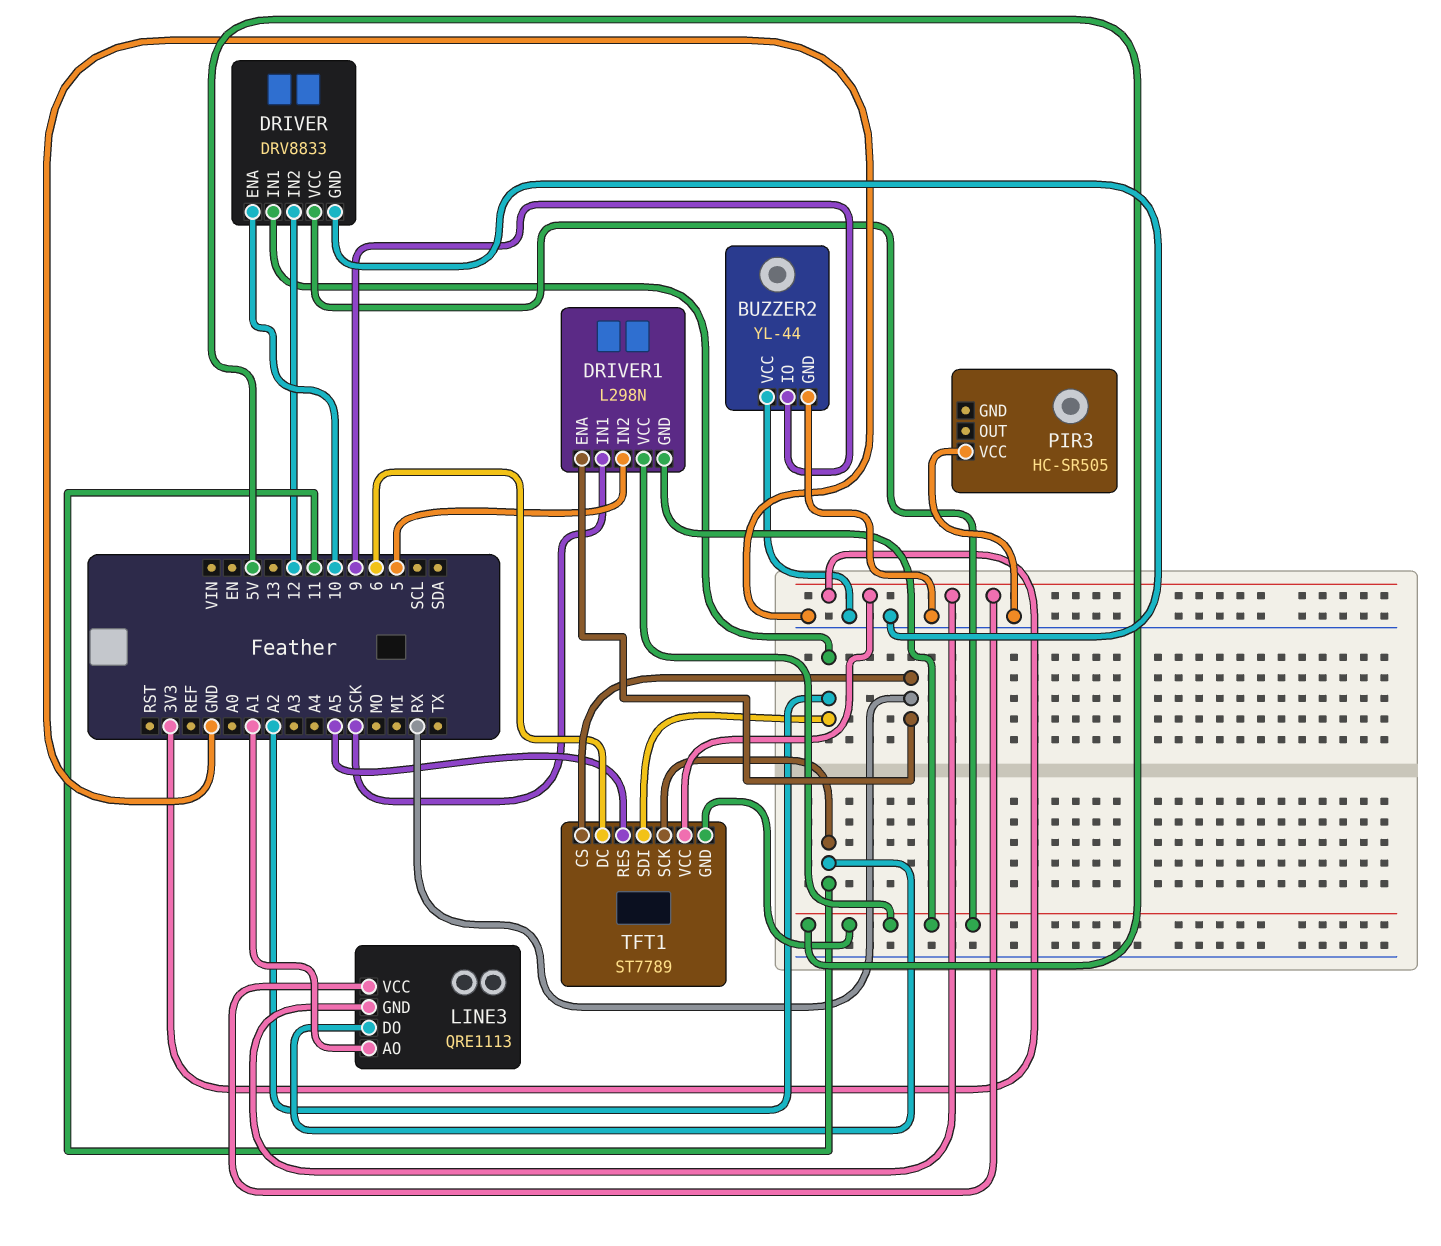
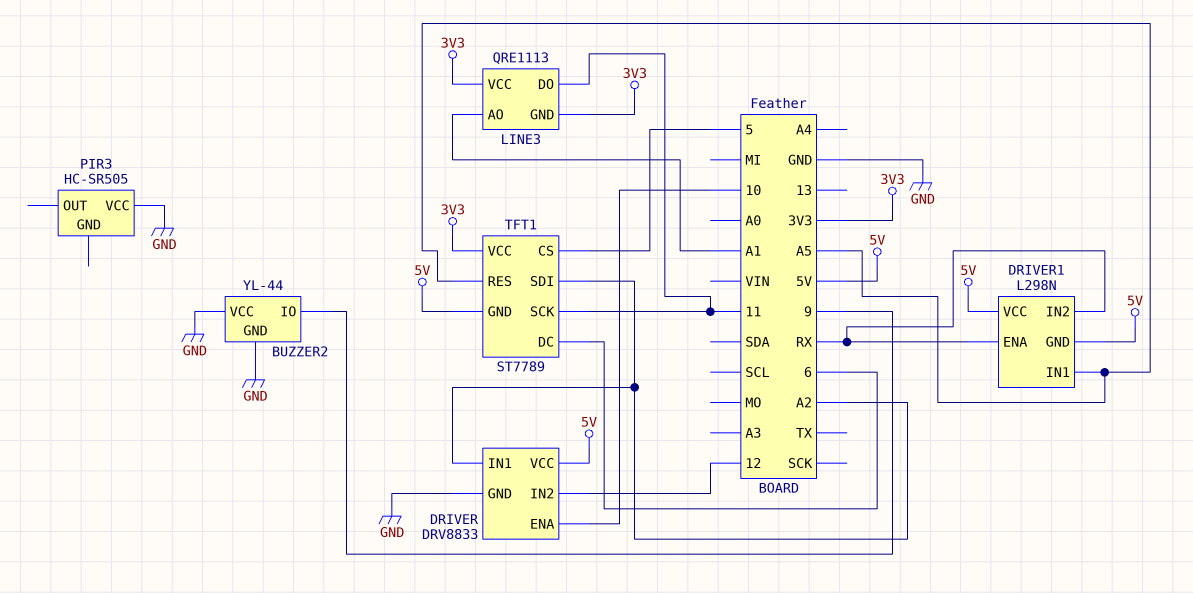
DRIVER1 pin IN1: SCK -> A5
DRIVER1 pin IN2: 5 -> RX
TFT1 pin CS: RX -> 5

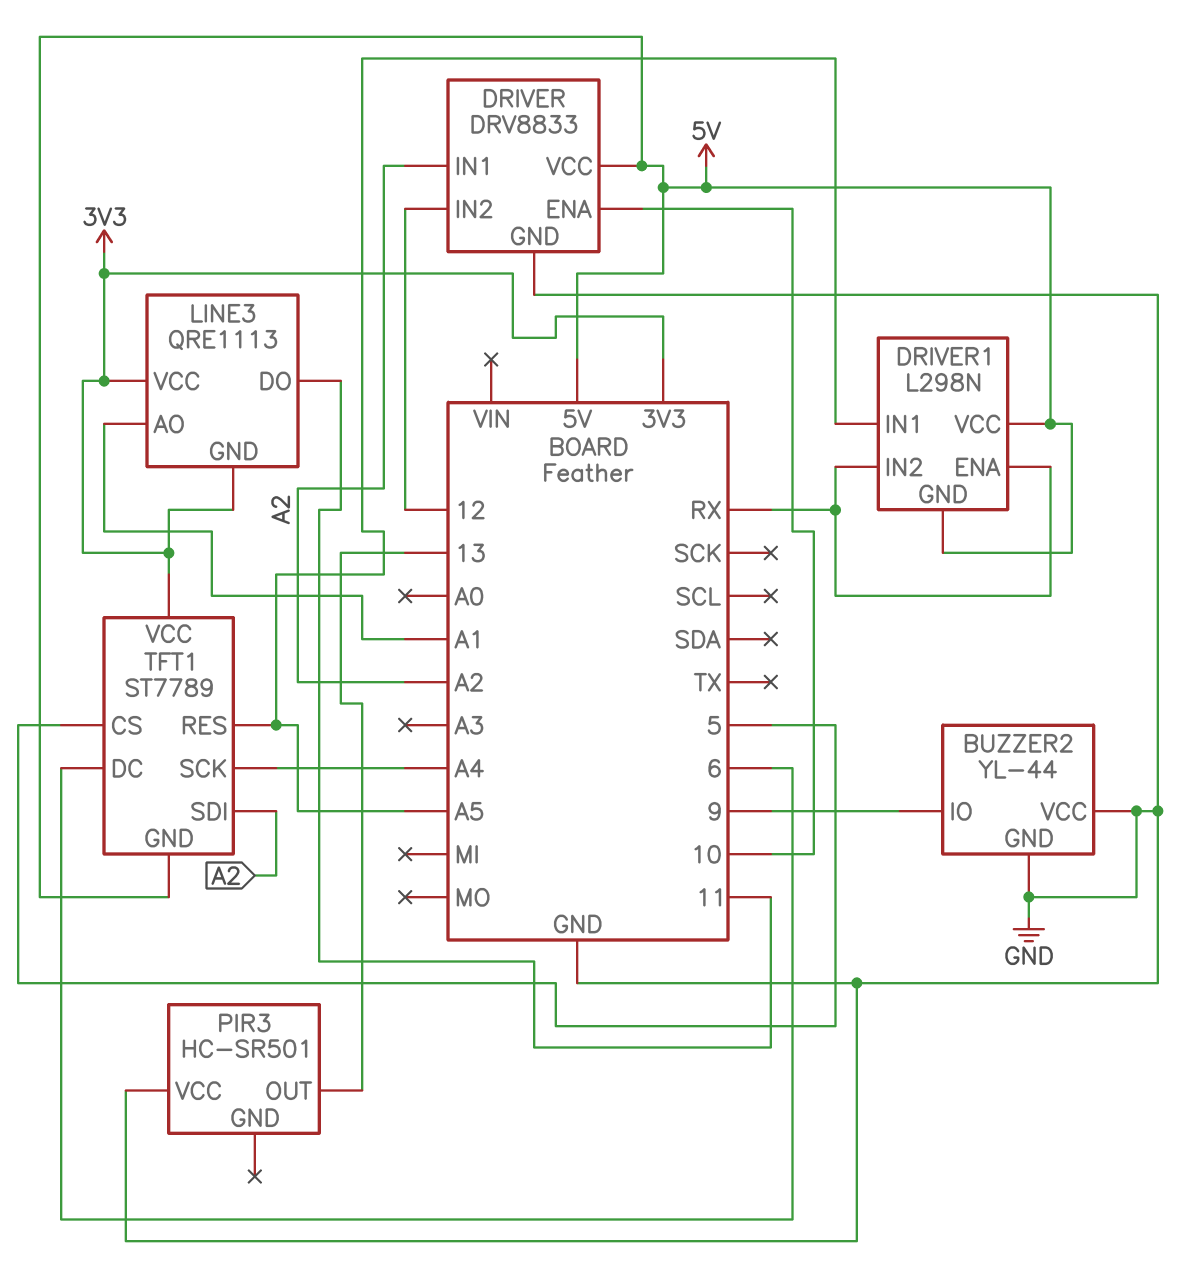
PIR3: HC-SR505 -> HC-SR501
PIR3 pin OUT: none -> 13
TFT1 pin SCK: 11 -> A4

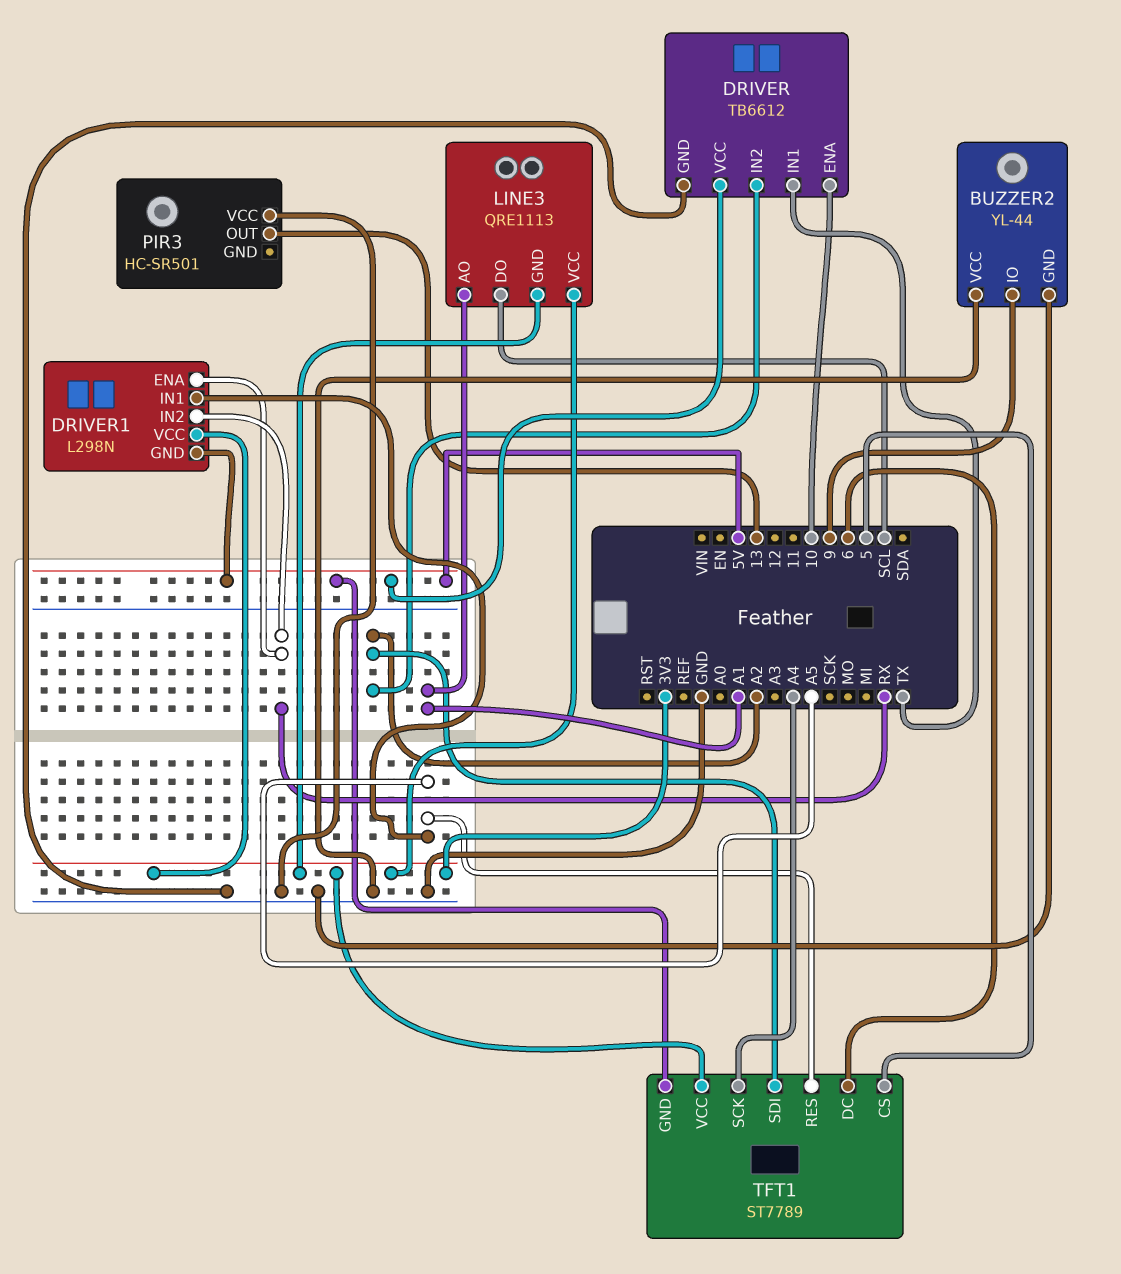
DRIVER: DRV8833 -> TB6612
DRIVER pin IN1: A2 -> TX
DRIVER pin IN2: 12 -> A2
DRIVER1 pin VCC: 5V -> 3V3
LINE3 pin DO: 11 -> SCL

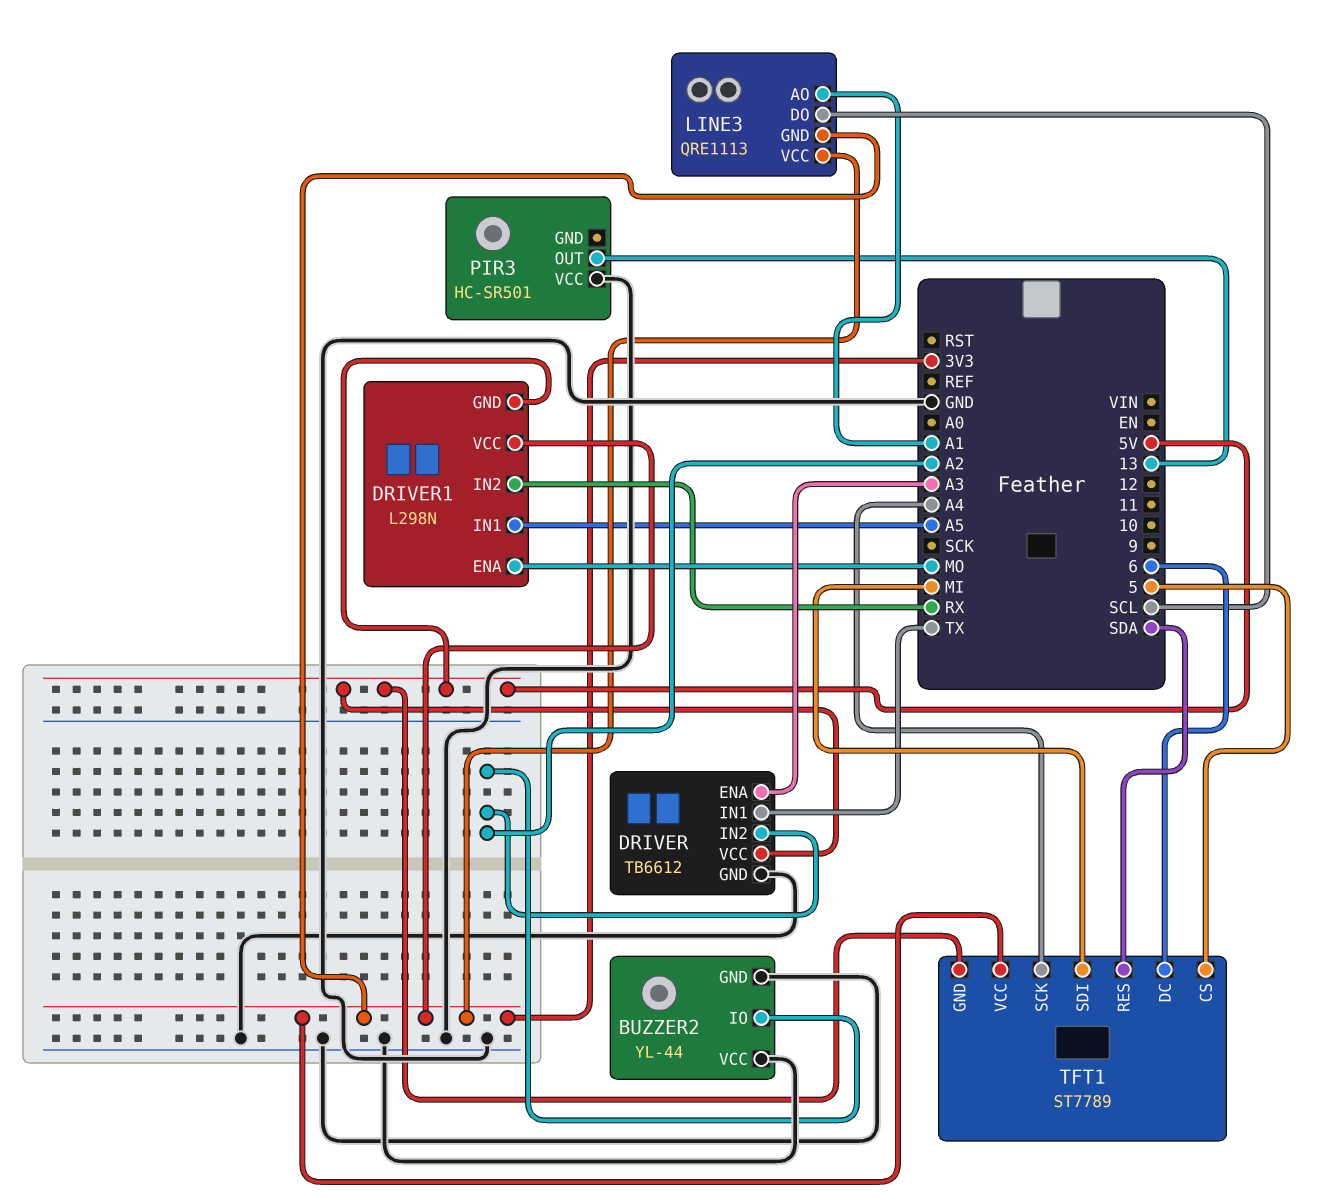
BUZZER2 pin IO: 9 -> A2
DRIVER pin ENA: 10 -> A3
DRIVER1 pin ENA: RX -> MO
TFT1 pin RES: A5 -> SDA
TFT1 pin SDI: A2 -> MI

